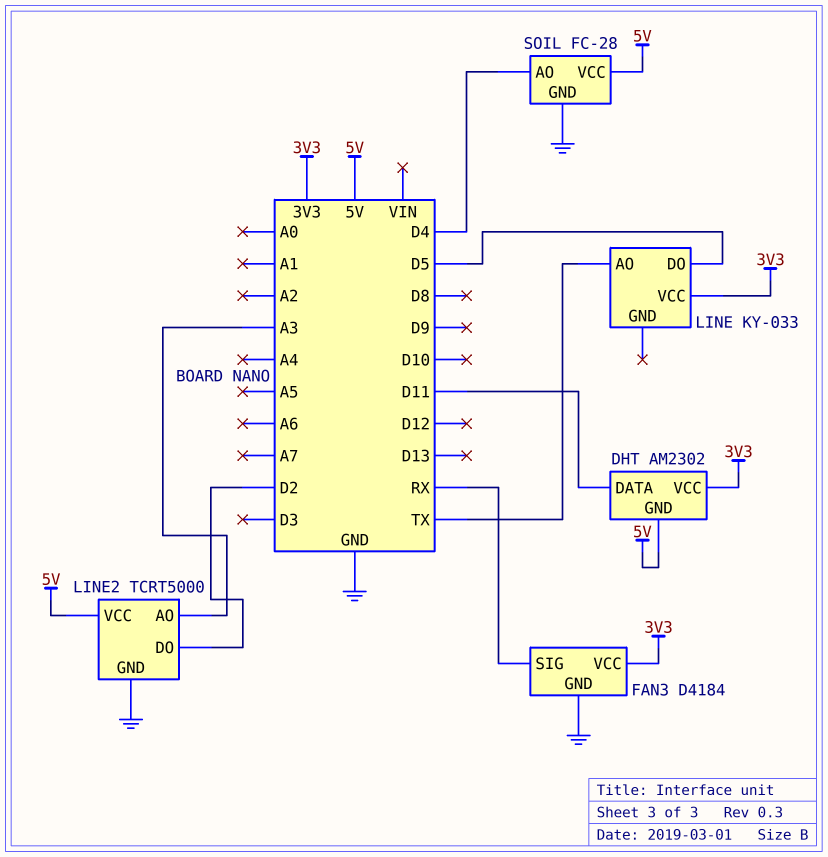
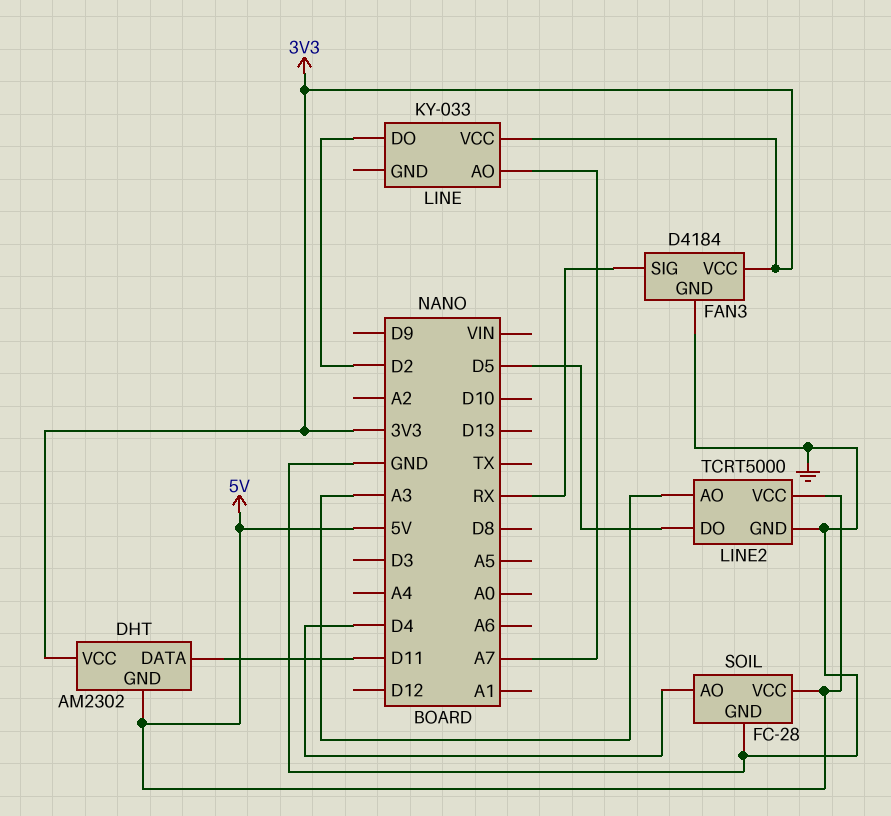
LINE pin AO: TX -> A7
LINE pin DO: D5 -> D2
LINE2 pin DO: D2 -> D5

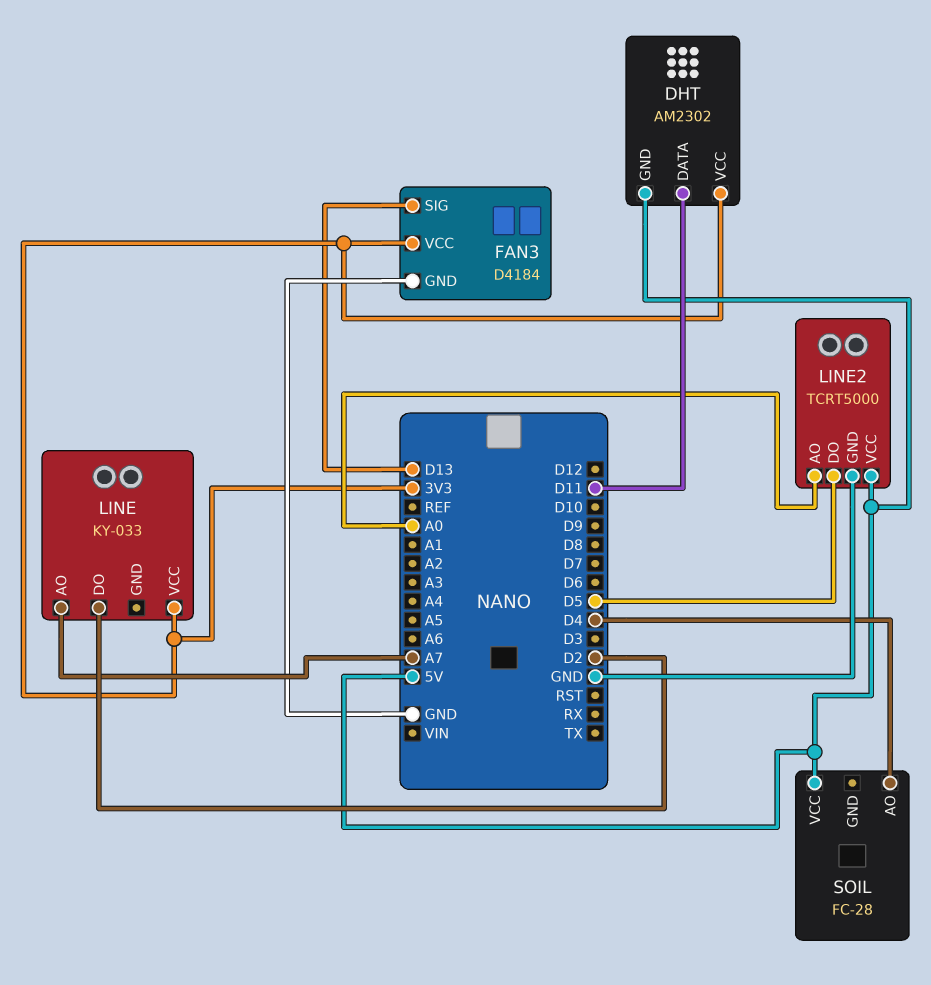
FAN3 pin SIG: RX -> D13
LINE2 pin AO: A3 -> A0
SOIL pin GND: GND -> none

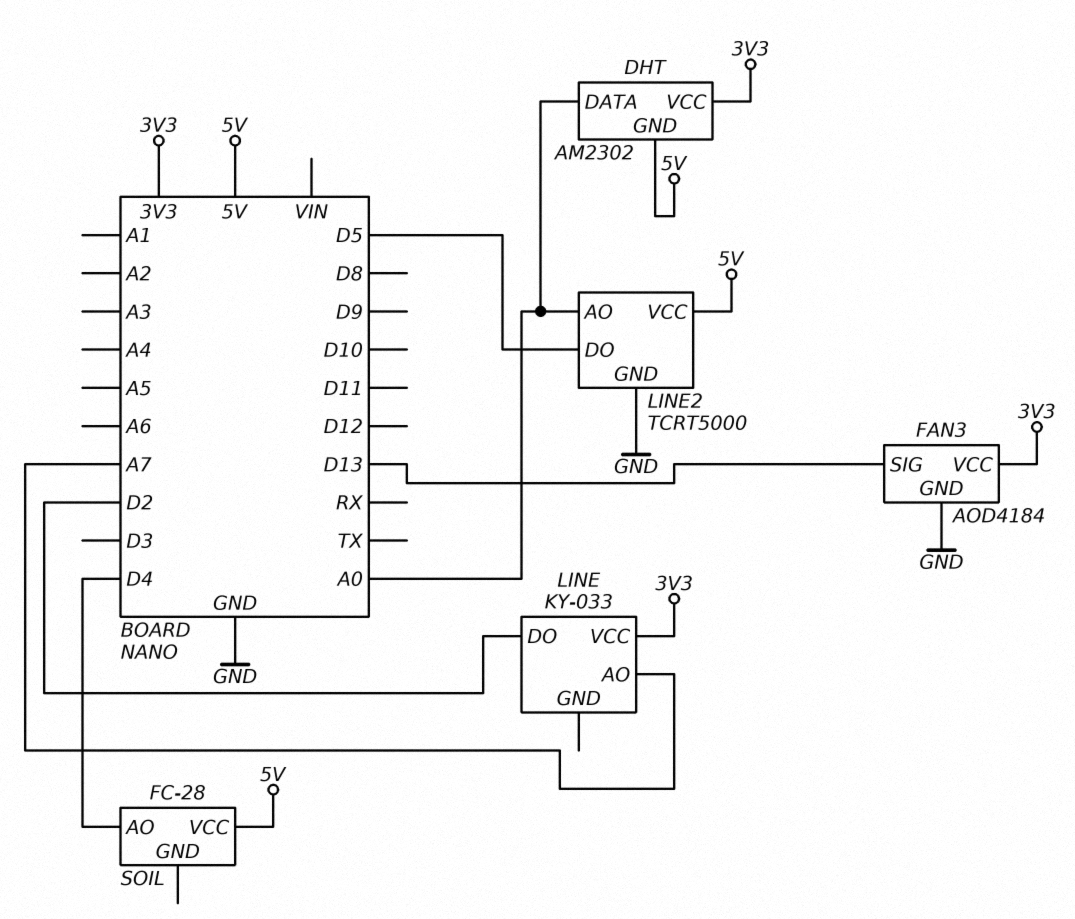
DHT pin DATA: D11 -> A0
FAN3: D4184 -> AOD4184

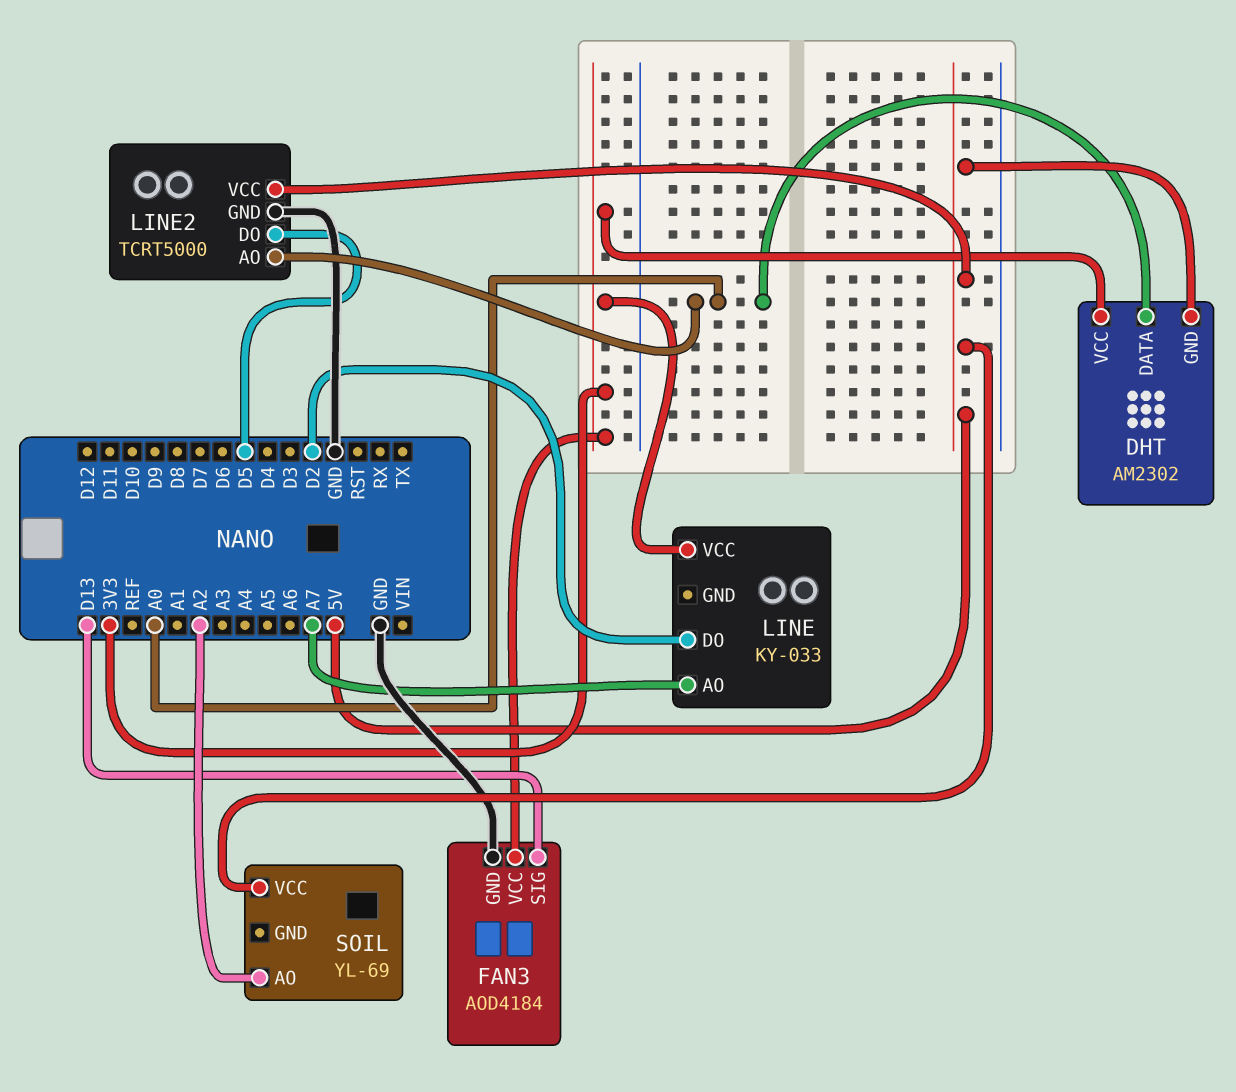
SOIL: FC-28 -> YL-69
SOIL pin AO: D4 -> A2

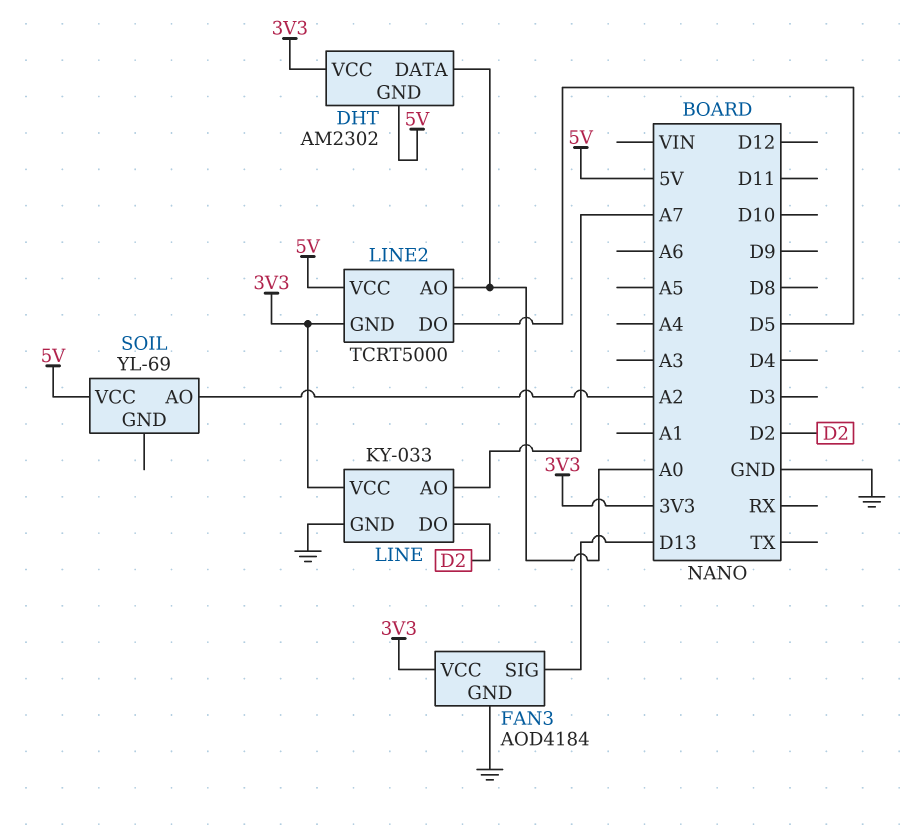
LINE pin GND: none -> GND
LINE2 pin GND: GND -> 3V3

